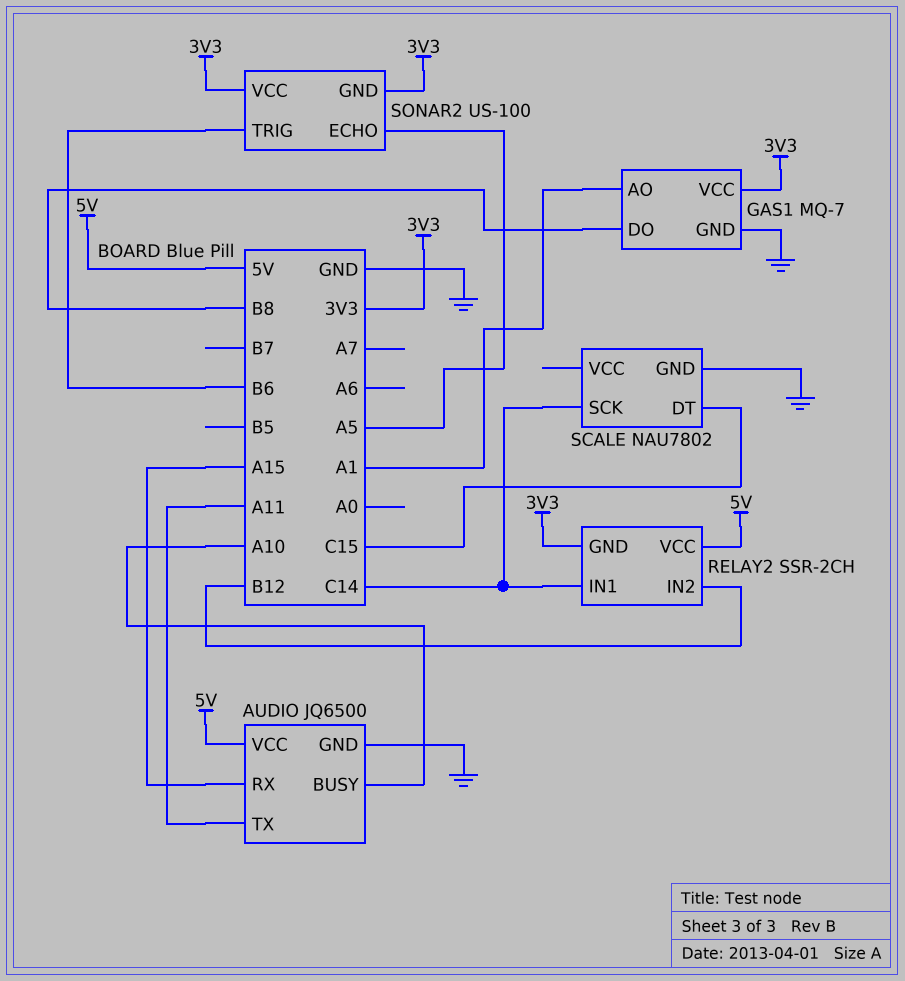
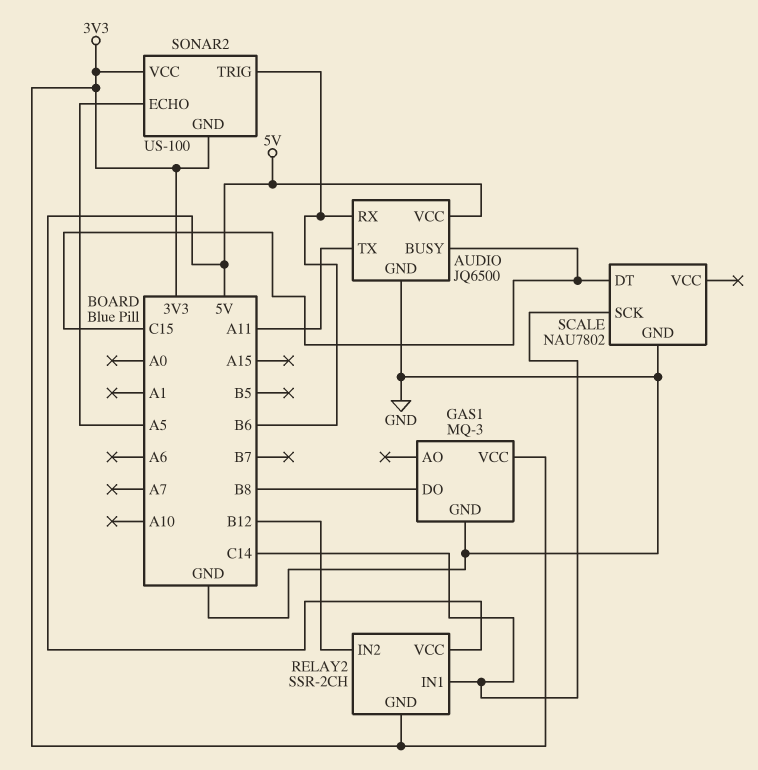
AUDIO pin BUSY: A10 -> C15
AUDIO pin RX: A15 -> B6
GAS1: MQ-7 -> MQ-3
GAS1 pin AO: A1 -> none

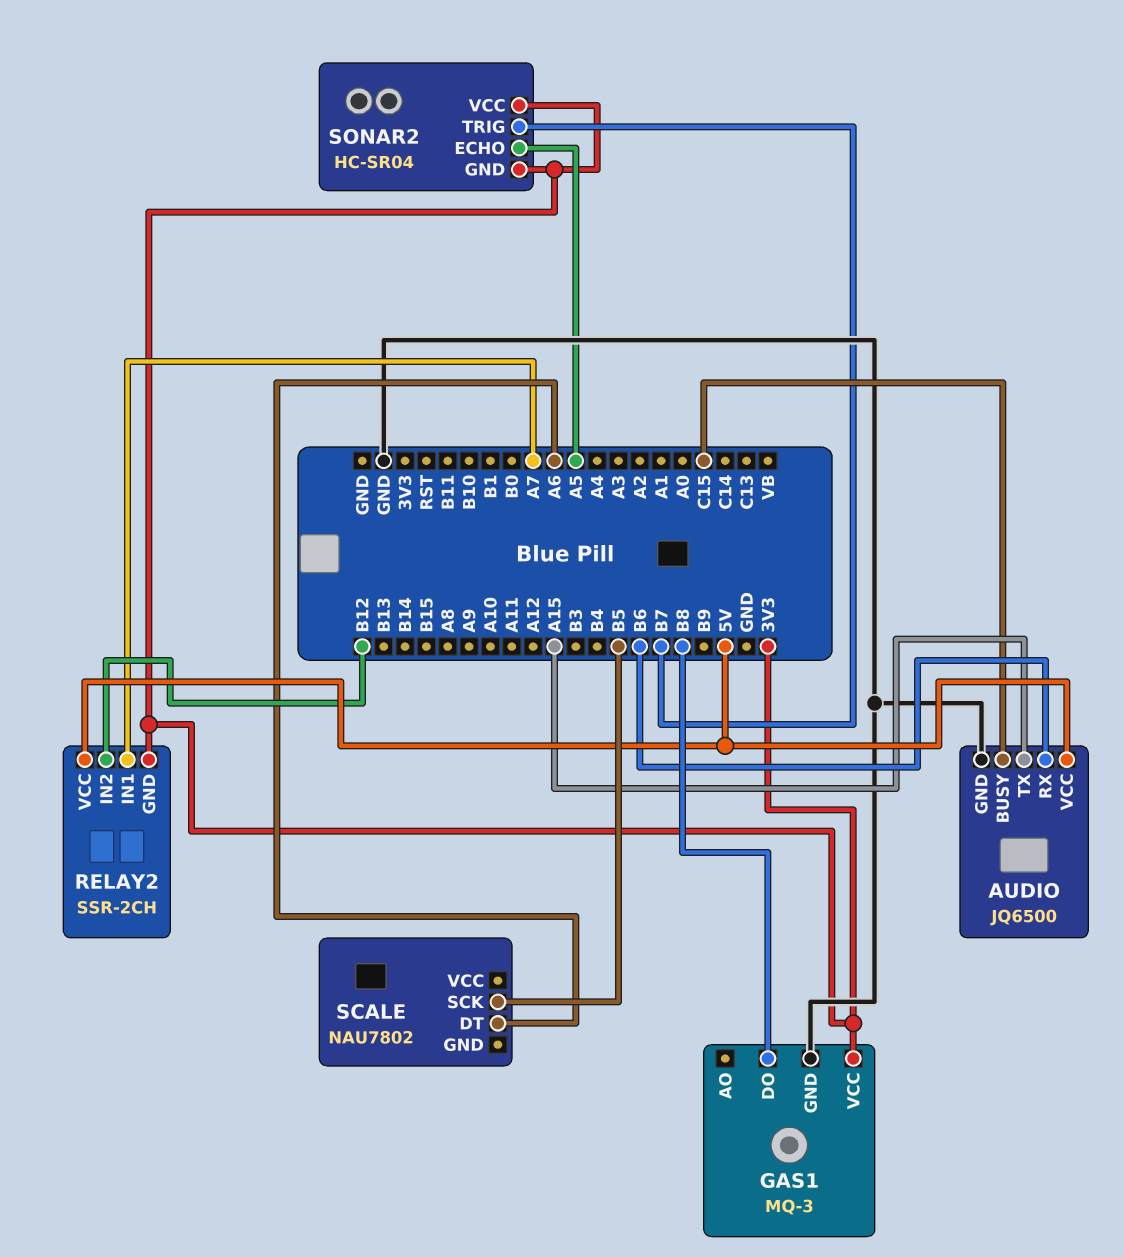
AUDIO pin TX: A11 -> A15
RELAY2 pin IN1: C14 -> A7
SCALE pin DT: C15 -> A6
SCALE pin GND: GND -> none
SCALE pin SCK: C14 -> B5
SONAR2: US-100 -> HC-SR04
SONAR2 pin TRIG: B6 -> B7

